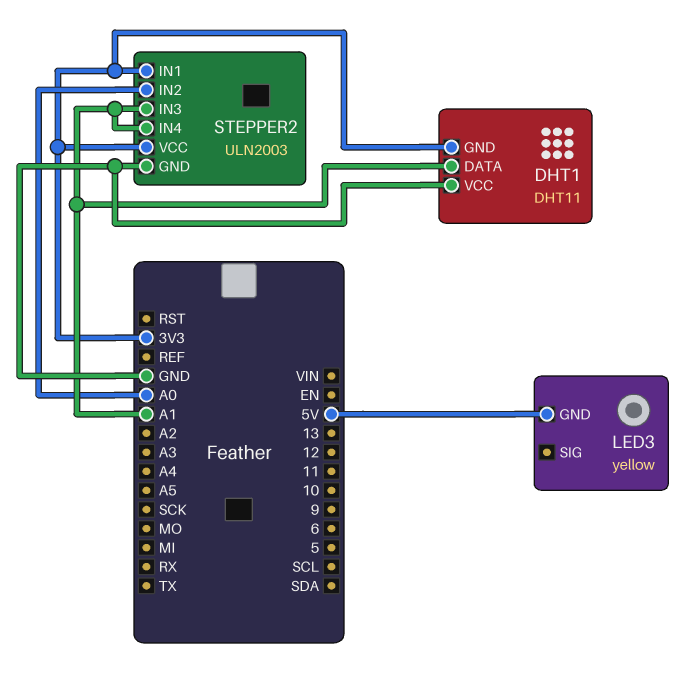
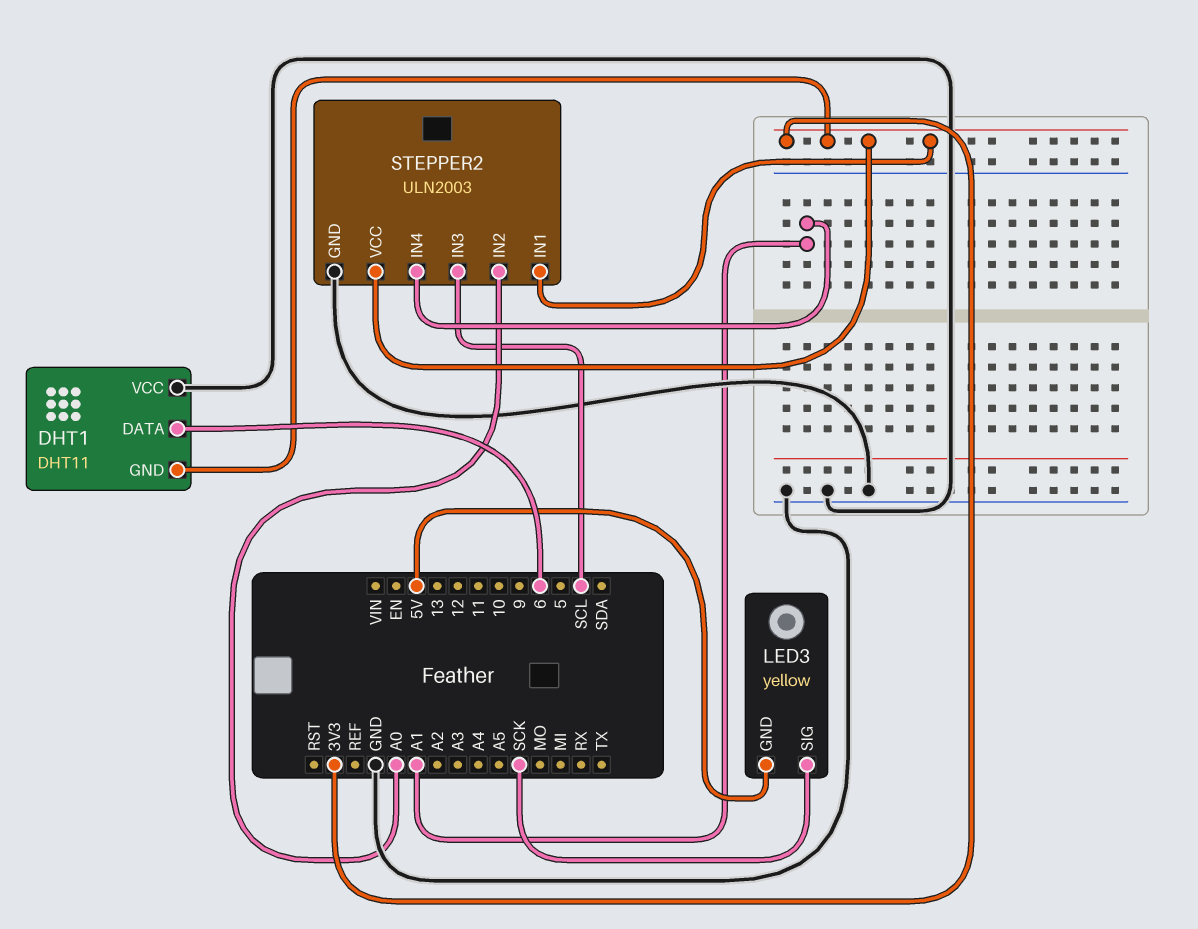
DHT1 pin DATA: A1 -> 6
LED3 pin SIG: none -> SCK
STEPPER2 pin IN3: A1 -> SCL

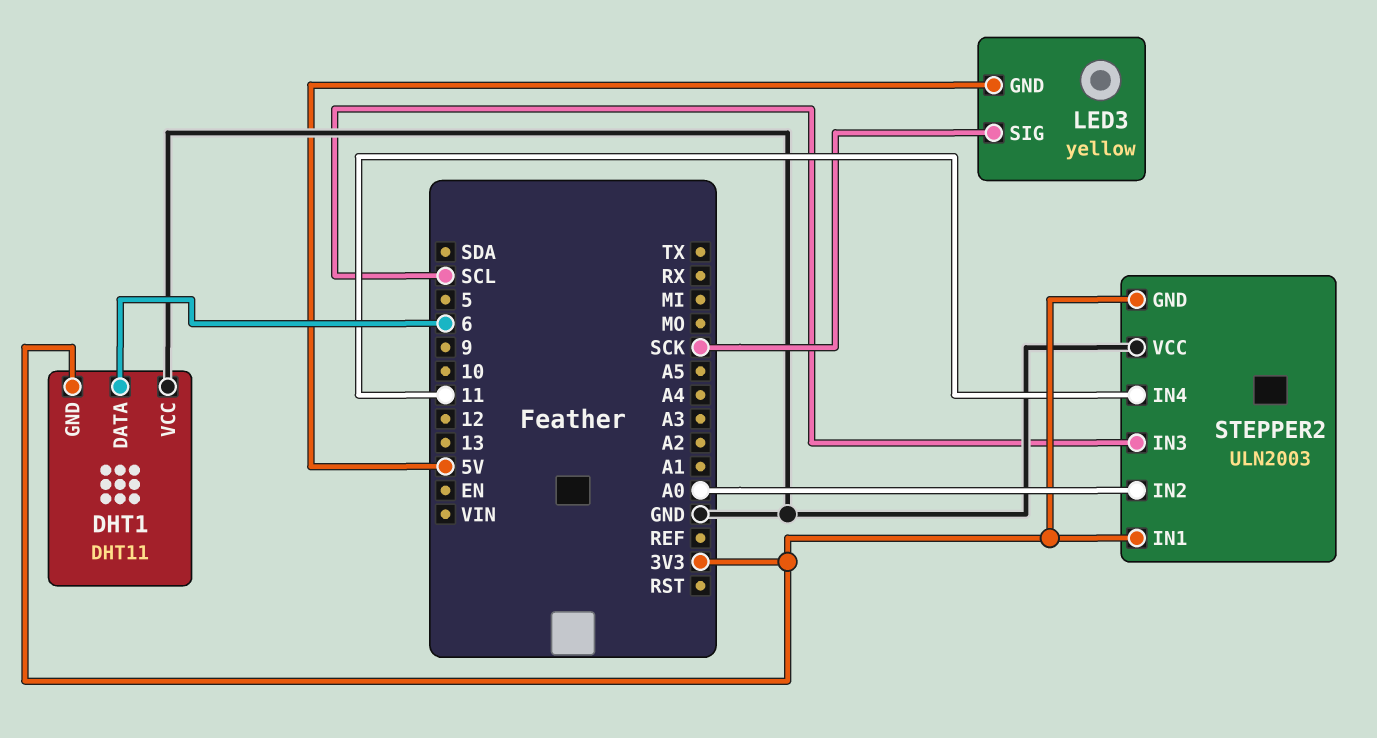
STEPPER2 pin GND: GND -> 3V3
STEPPER2 pin IN4: A1 -> 11
STEPPER2 pin VCC: 3V3 -> GND

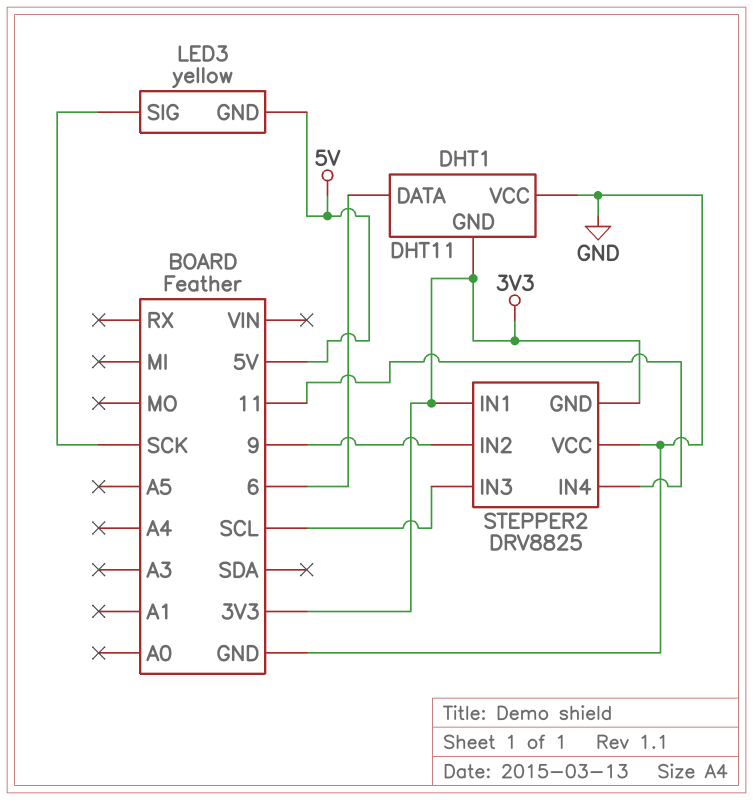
STEPPER2: ULN2003 -> DRV8825
STEPPER2 pin IN2: A0 -> 9

